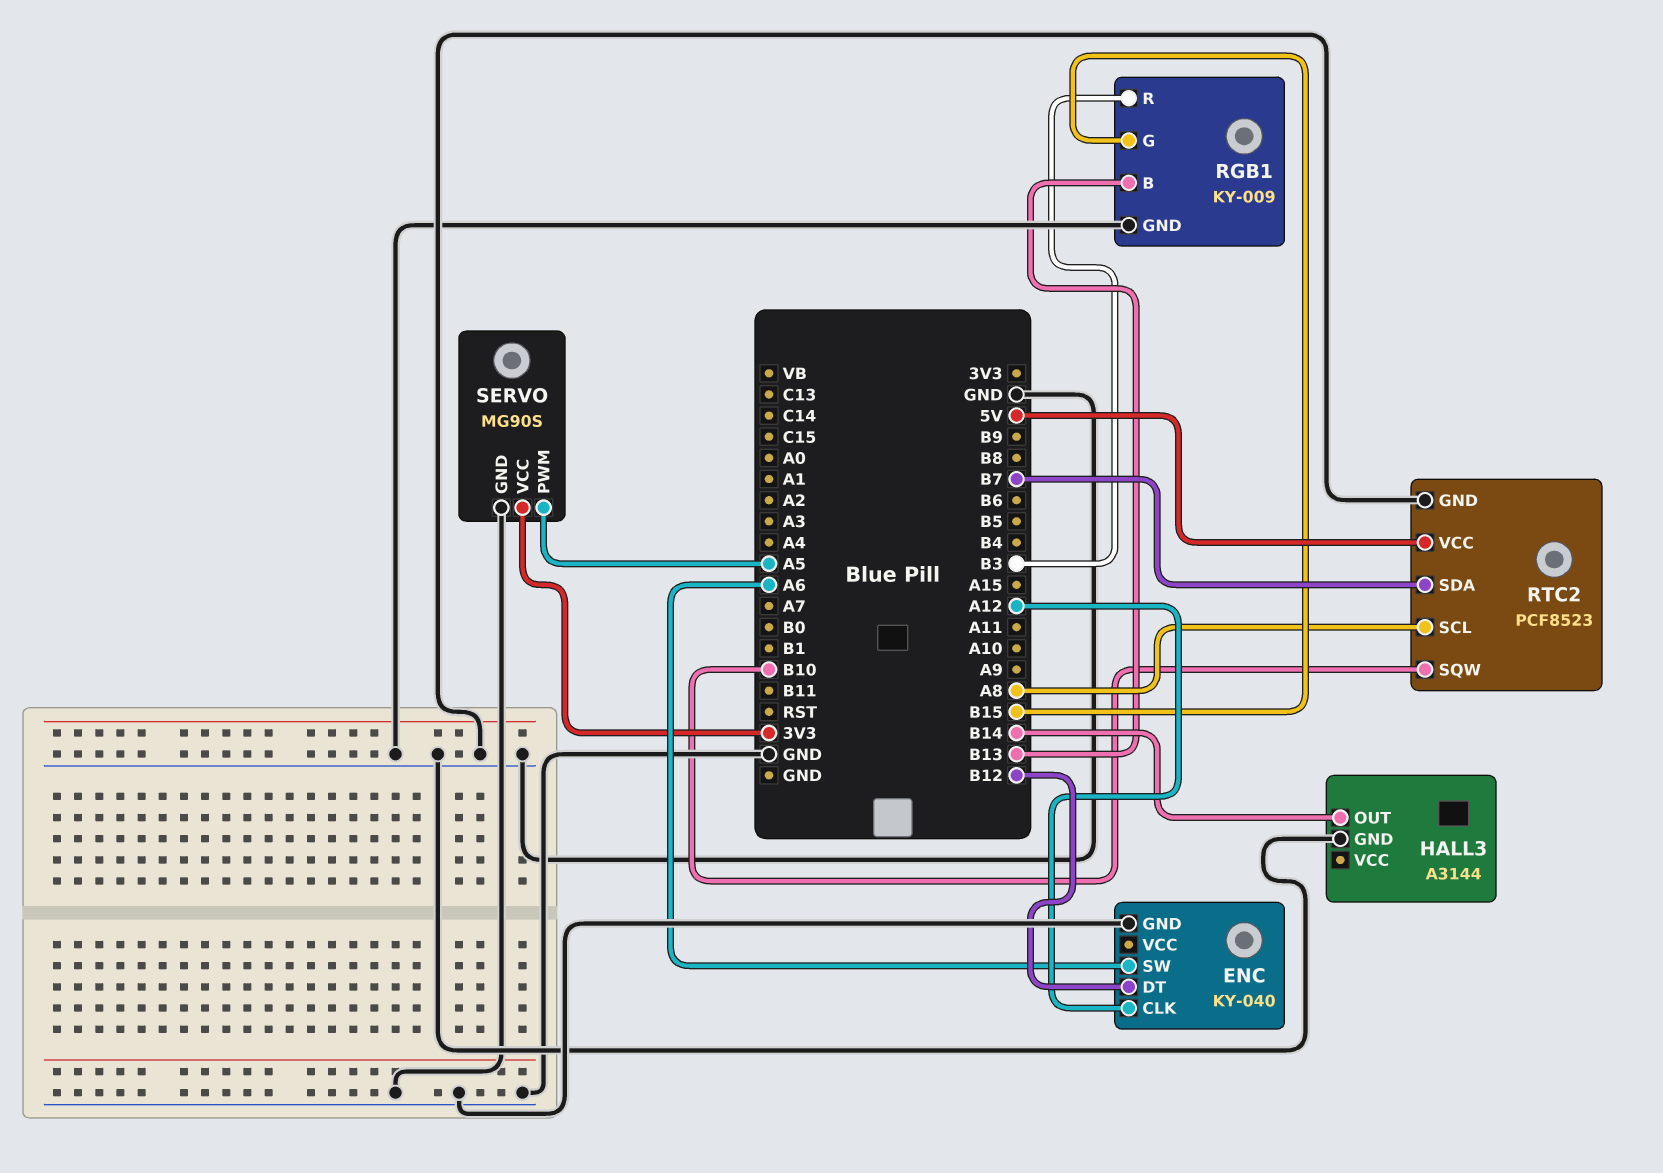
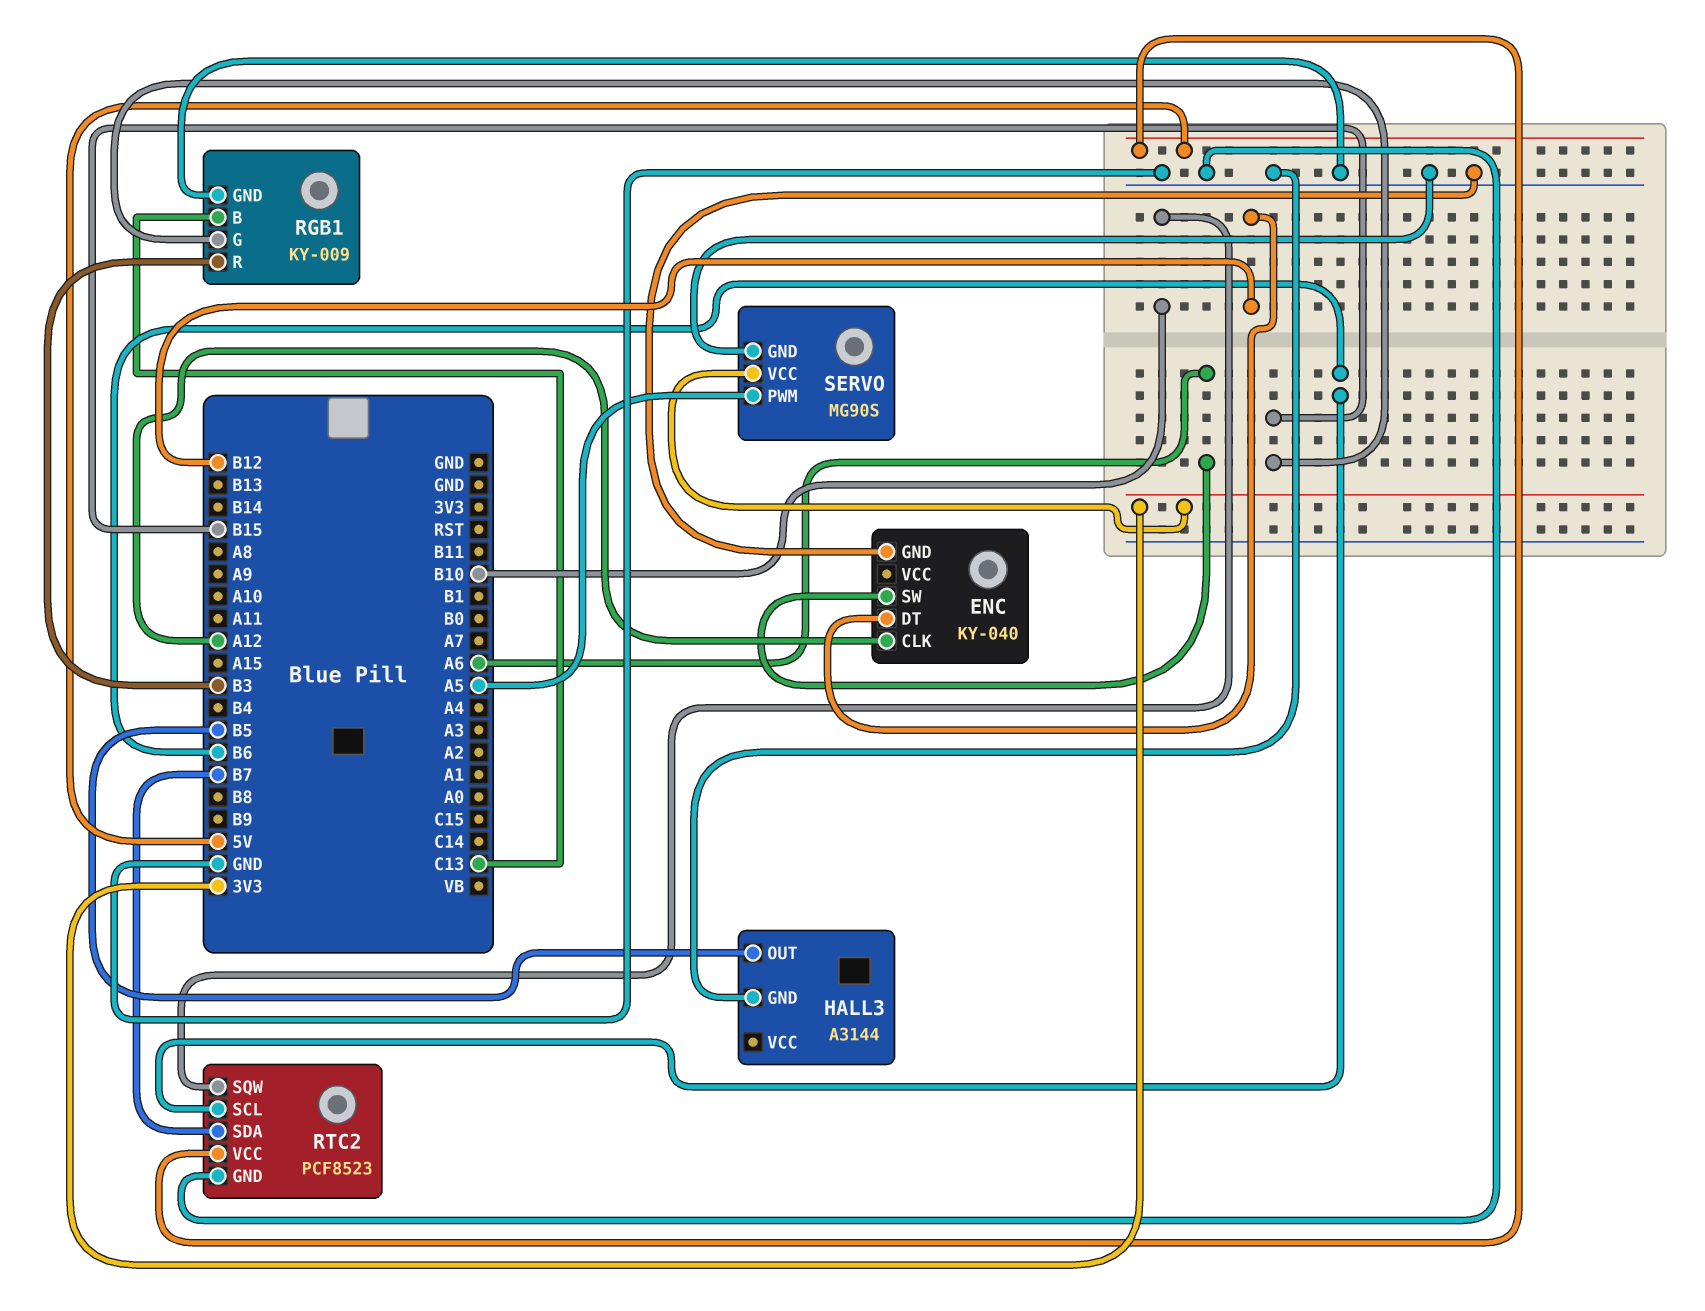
HALL3 pin OUT: B14 -> B5
RGB1 pin B: B13 -> C13
RTC2 pin SCL: A8 -> B6

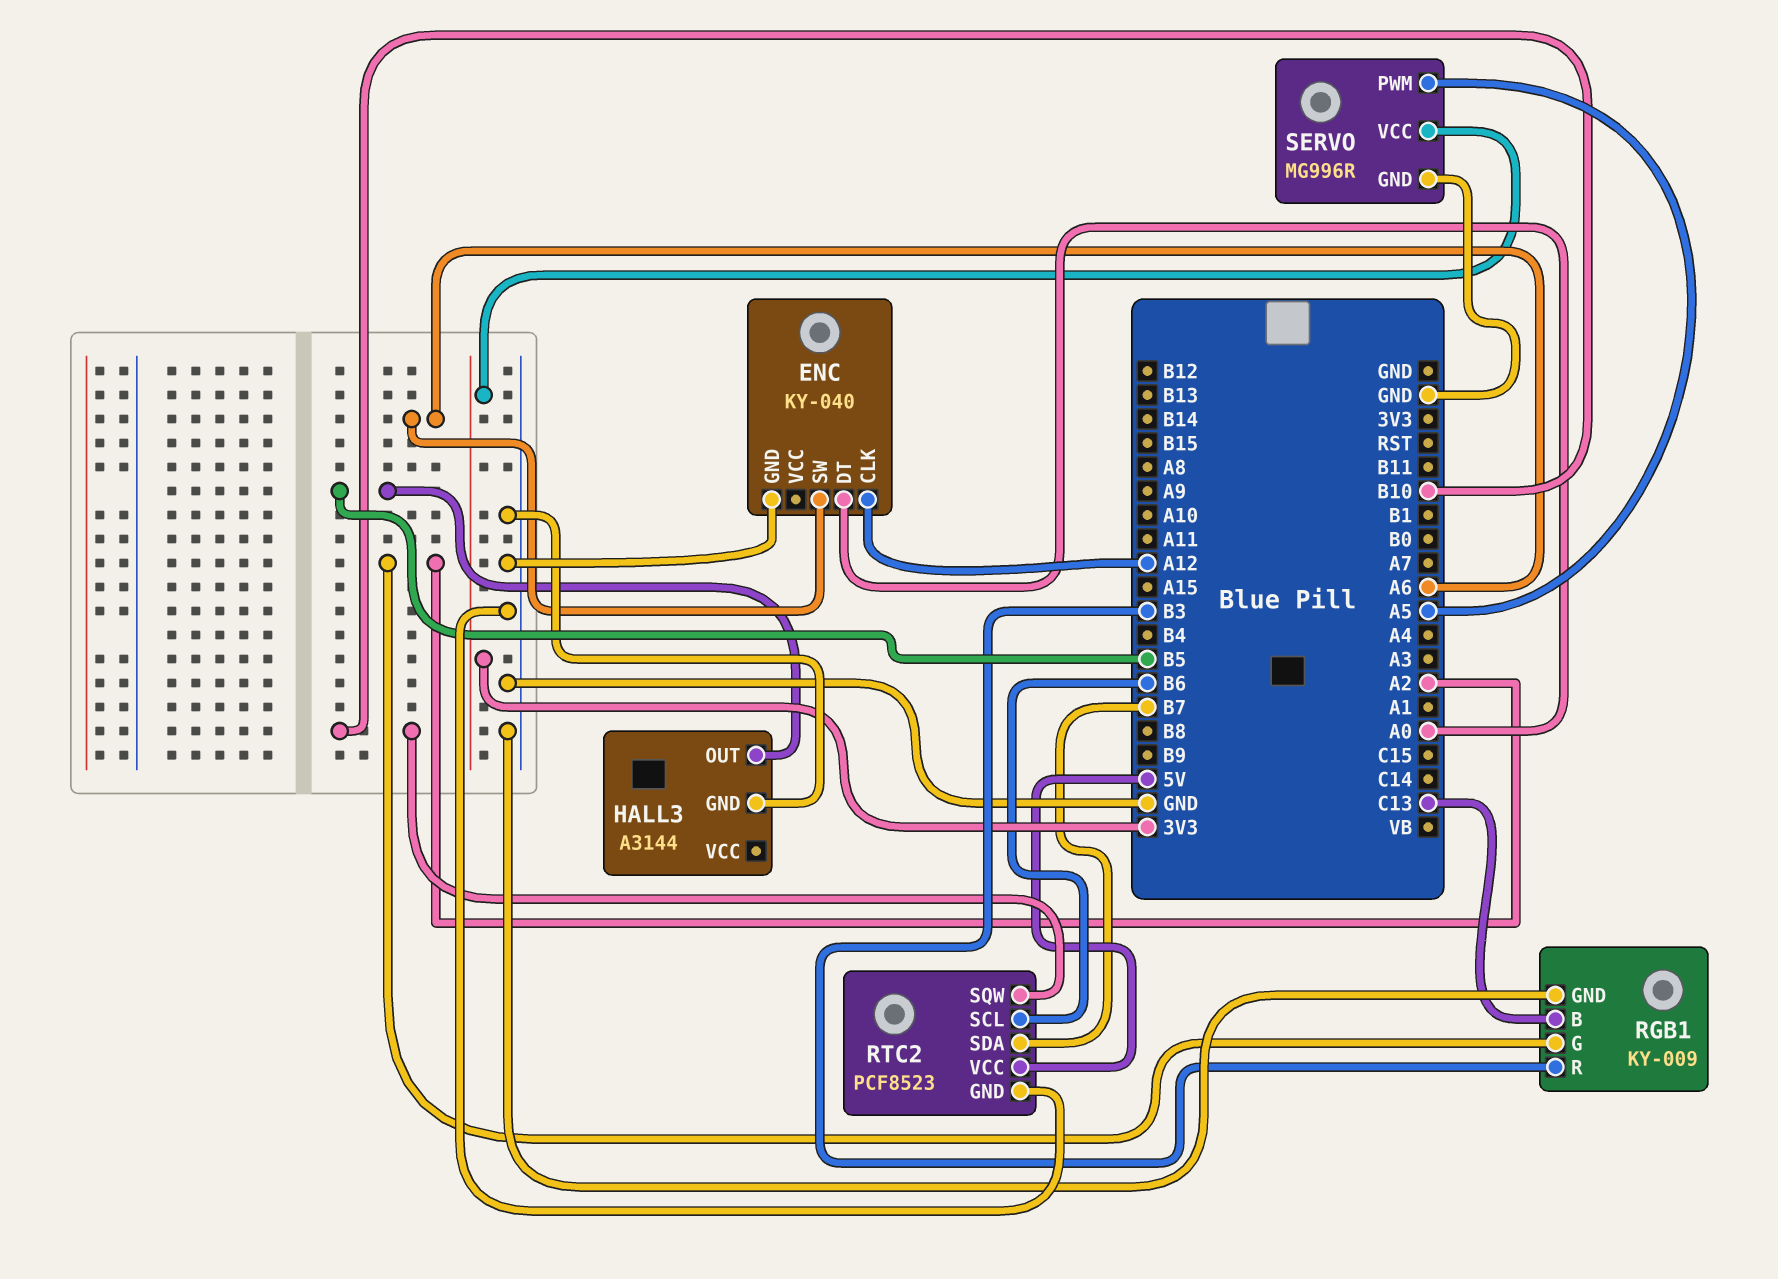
ENC pin DT: B12 -> A0
RGB1 pin G: B15 -> A2
SERVO: MG90S -> MG996R

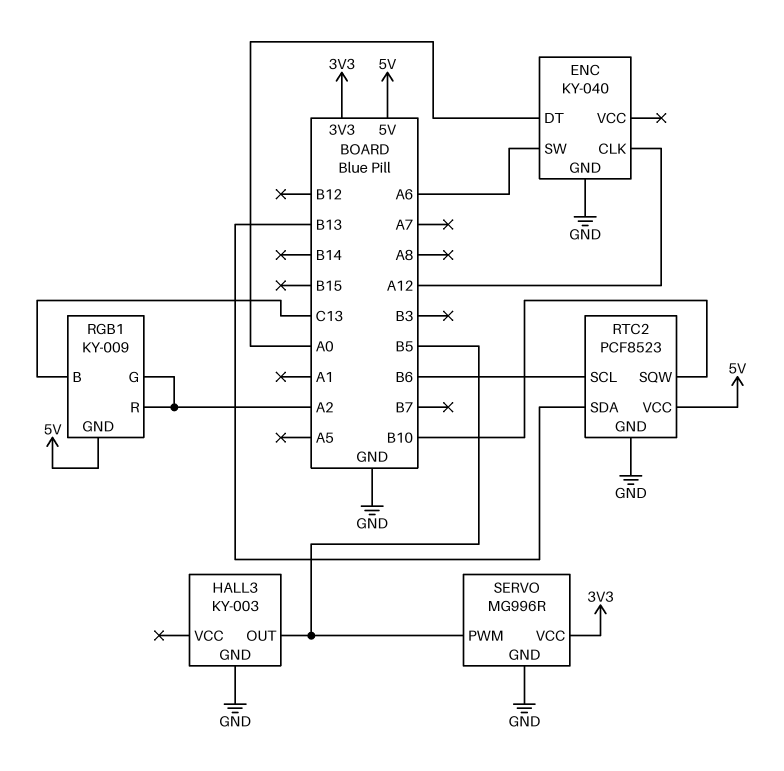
HALL3: A3144 -> KY-003
RGB1 pin GND: GND -> 5V
RGB1 pin R: B3 -> A2
RTC2 pin SDA: B7 -> B13
SERVO pin PWM: A5 -> B5

